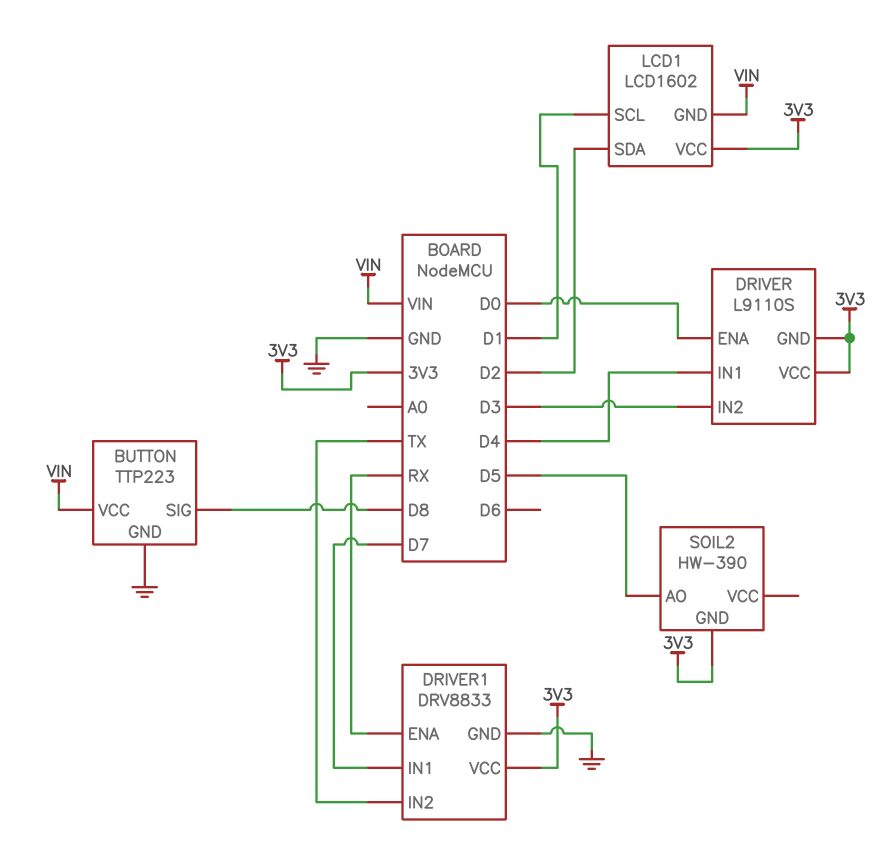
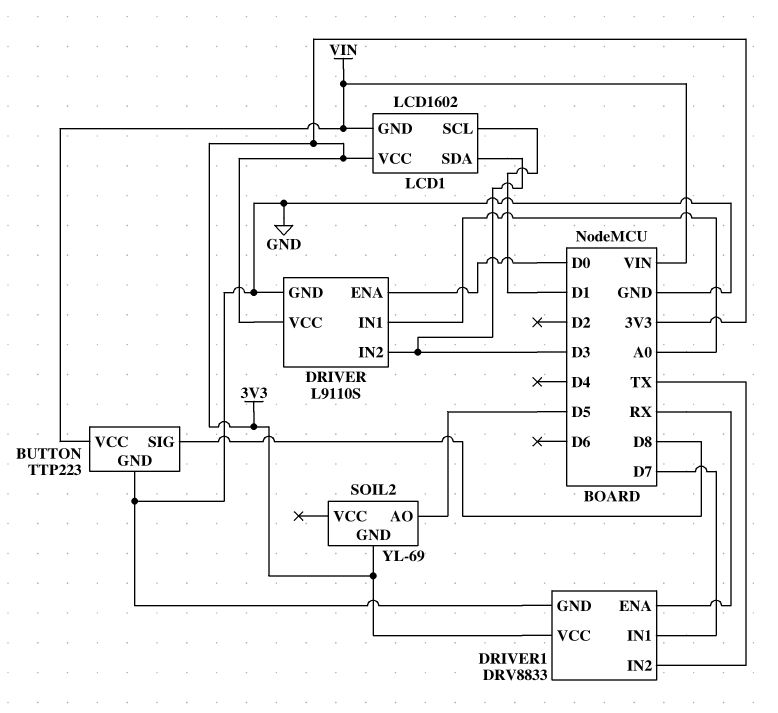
DRIVER pin GND: 3V3 -> GND
DRIVER pin IN1: D4 -> A0
LCD1 pin SDA: D2 -> D3
SOIL2: HW-390 -> YL-69

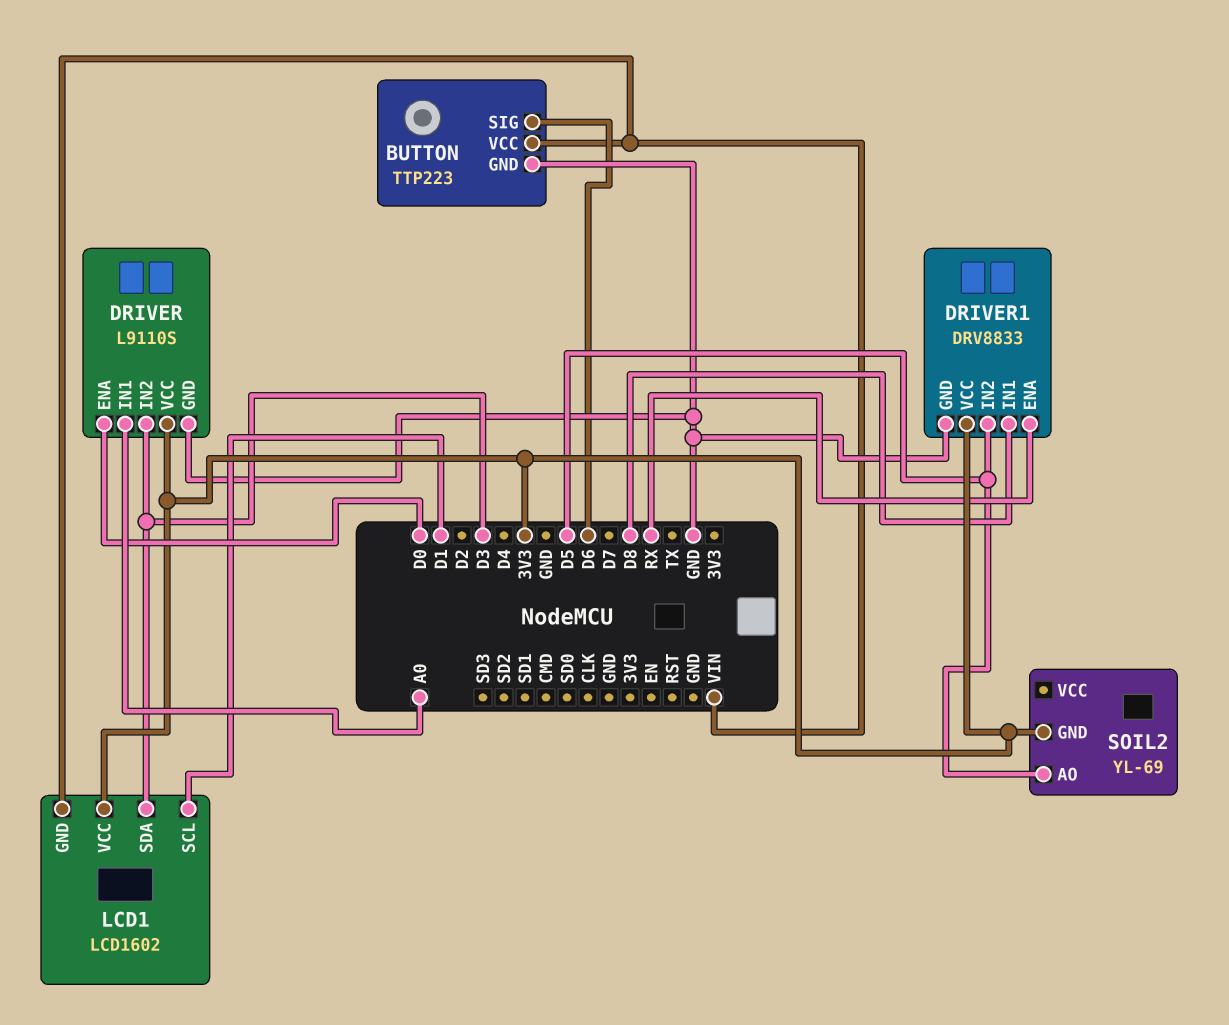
BUTTON pin SIG: D8 -> D6
DRIVER1 pin IN1: D7 -> D8
DRIVER1 pin IN2: TX -> D5

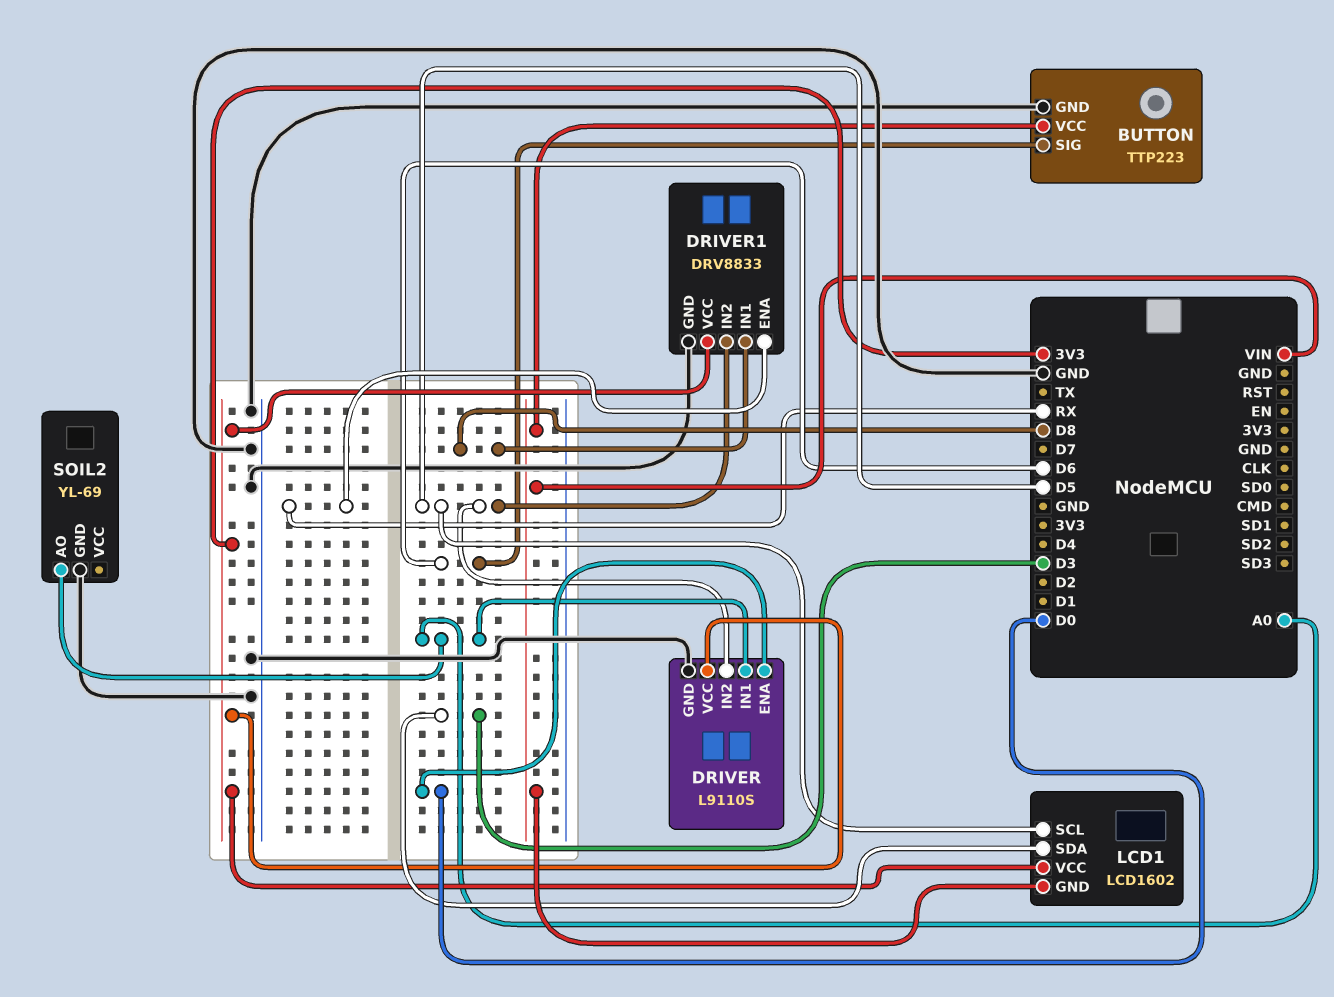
DRIVER pin IN2: D3 -> D5
LCD1 pin SCL: D1 -> D5
SOIL2 pin AO: D5 -> A0
SOIL2 pin GND: 3V3 -> GND

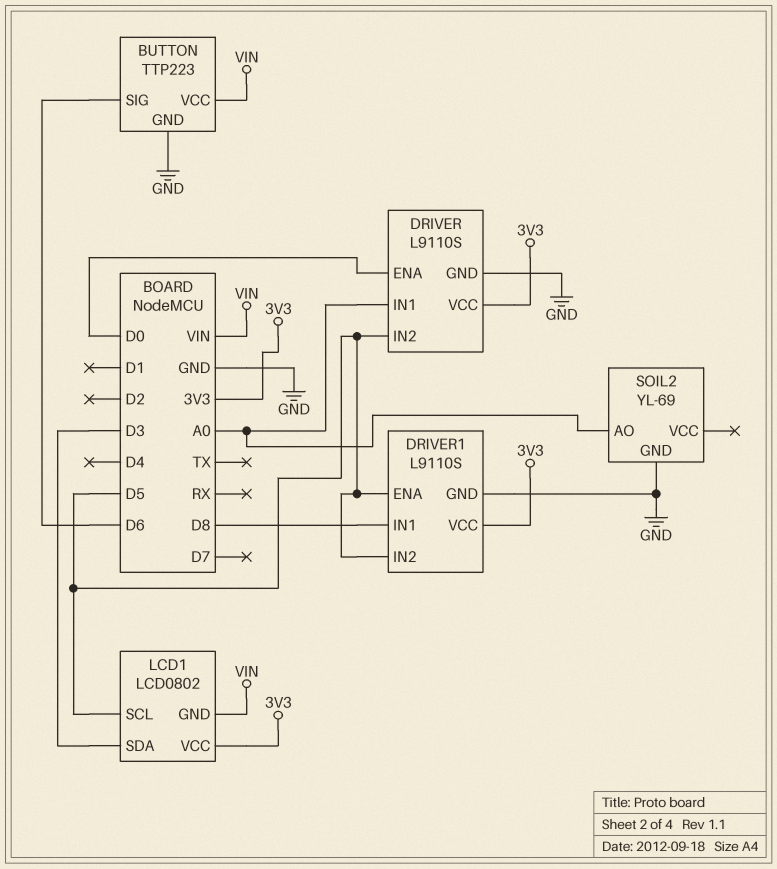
DRIVER1: DRV8833 -> L9110S
DRIVER1 pin ENA: RX -> D5
LCD1: LCD1602 -> LCD0802

